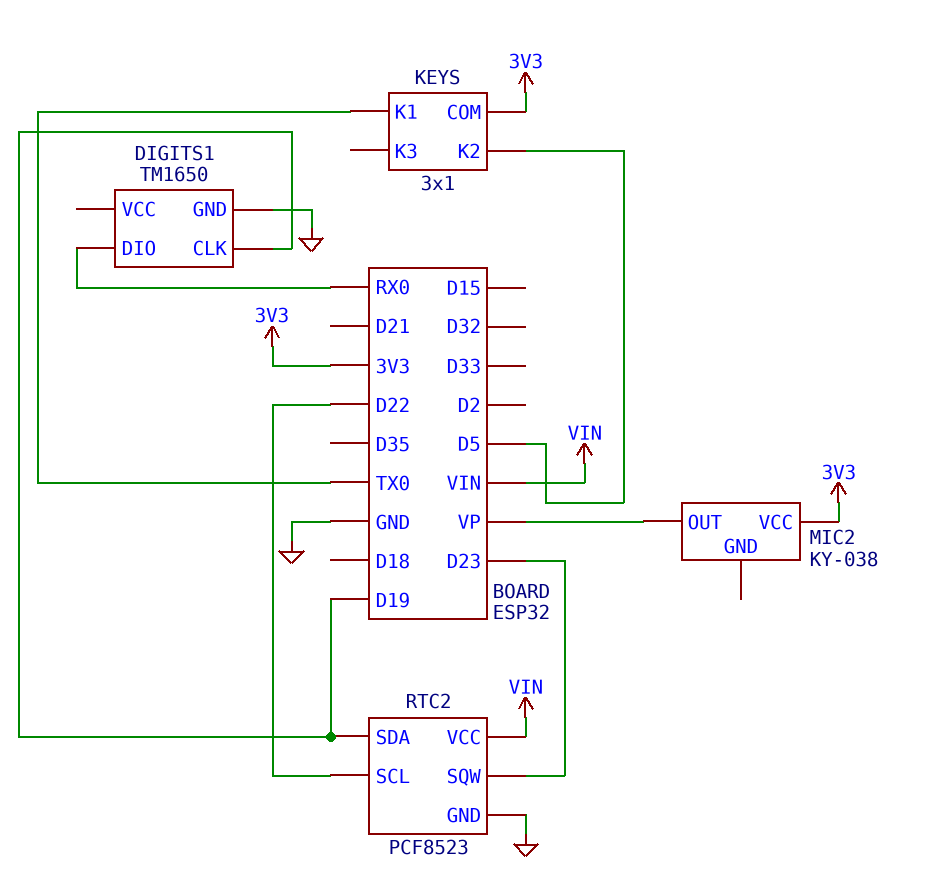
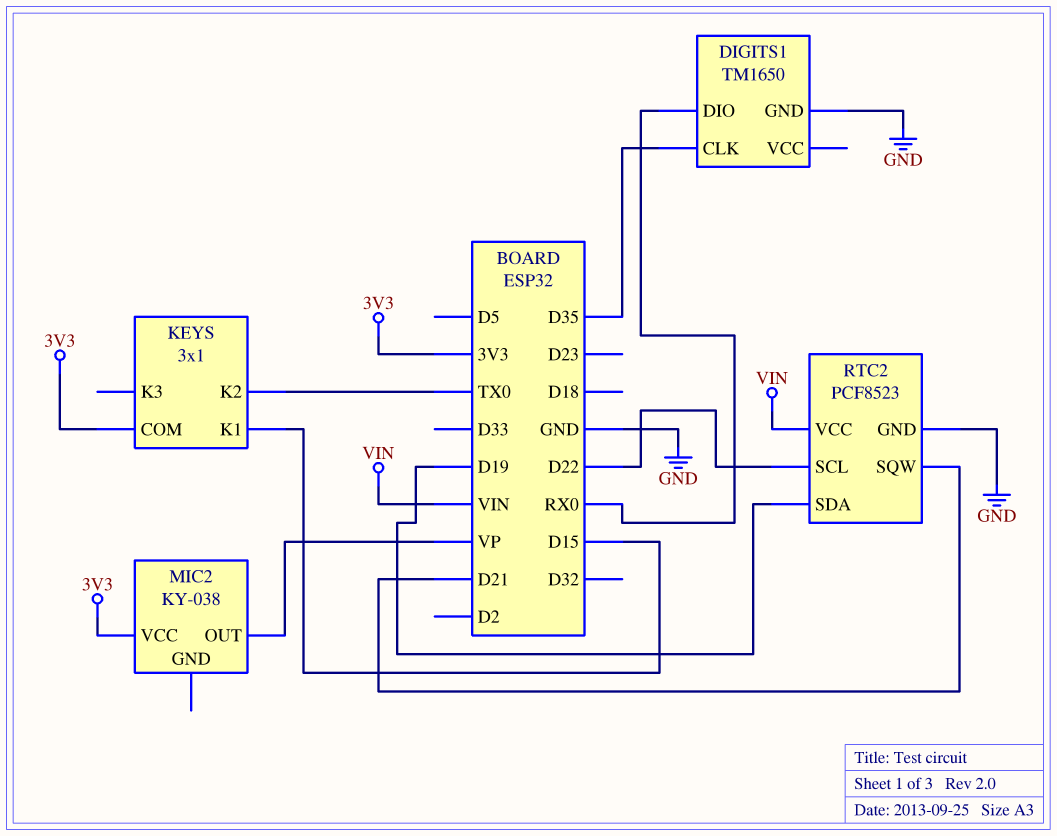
DIGITS1 pin CLK: D19 -> D35
KEYS pin K1: TX0 -> D15
KEYS pin K2: D5 -> TX0
RTC2 pin SQW: D23 -> D21

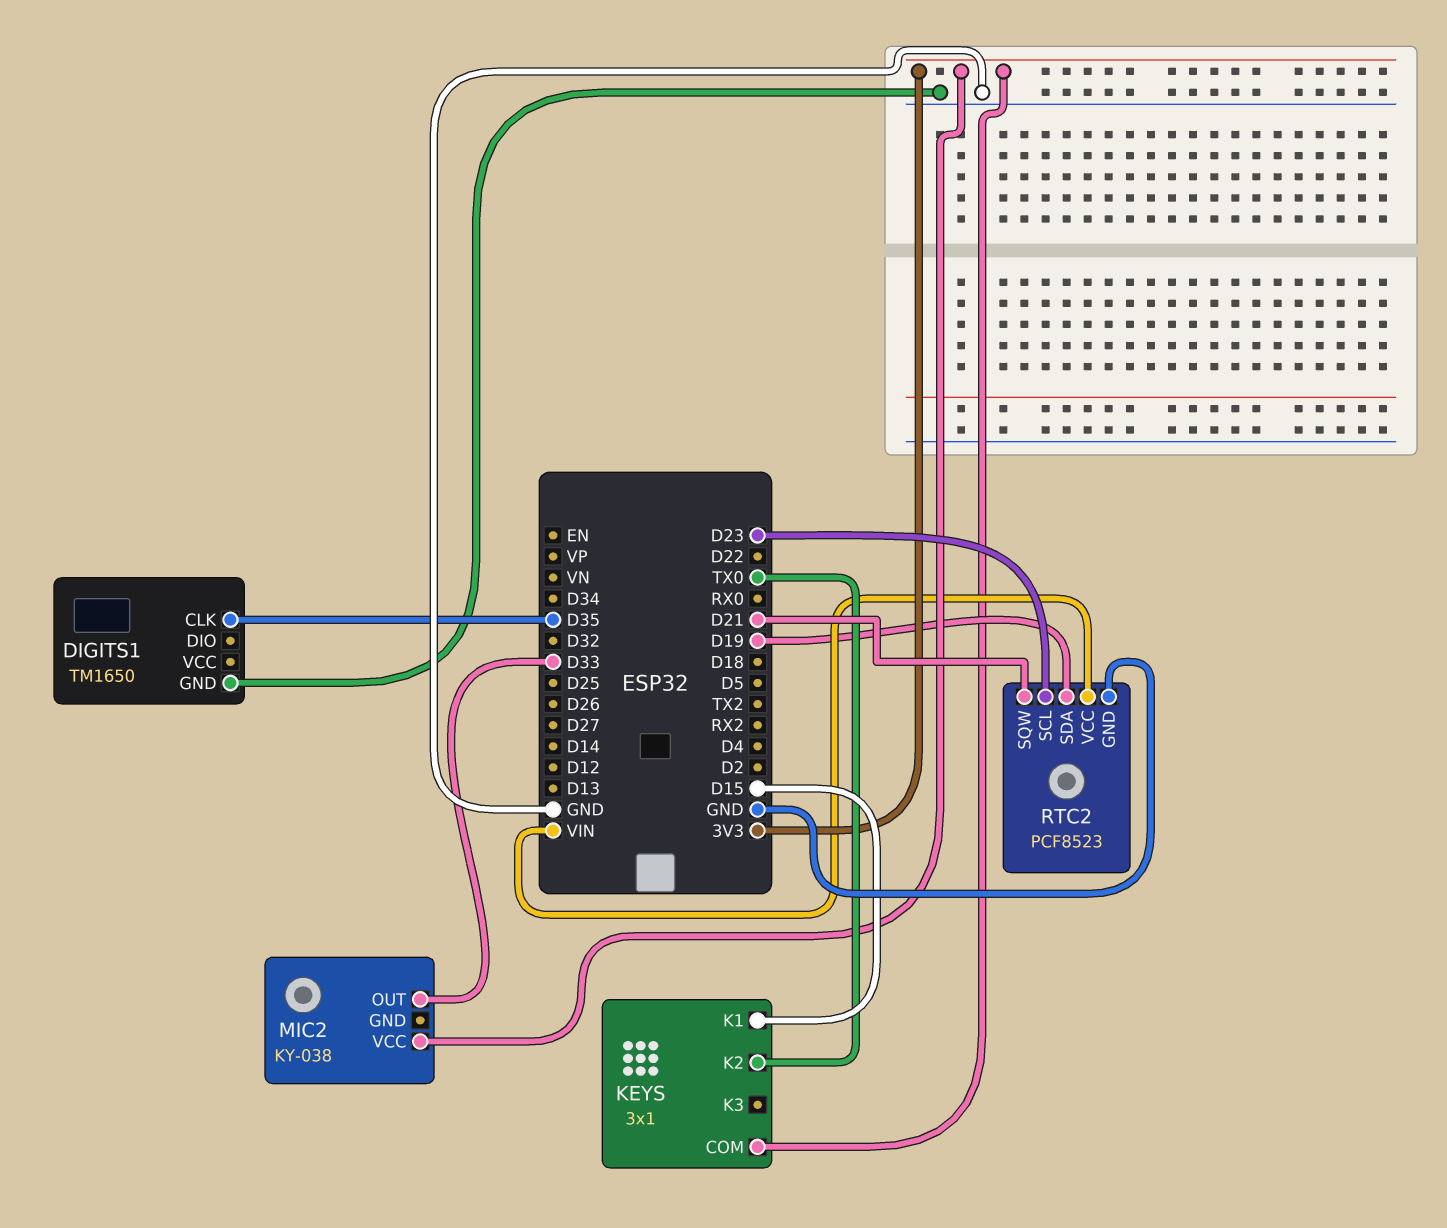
DIGITS1 pin DIO: RX0 -> none
MIC2 pin OUT: VP -> D33
RTC2 pin SCL: D22 -> D23

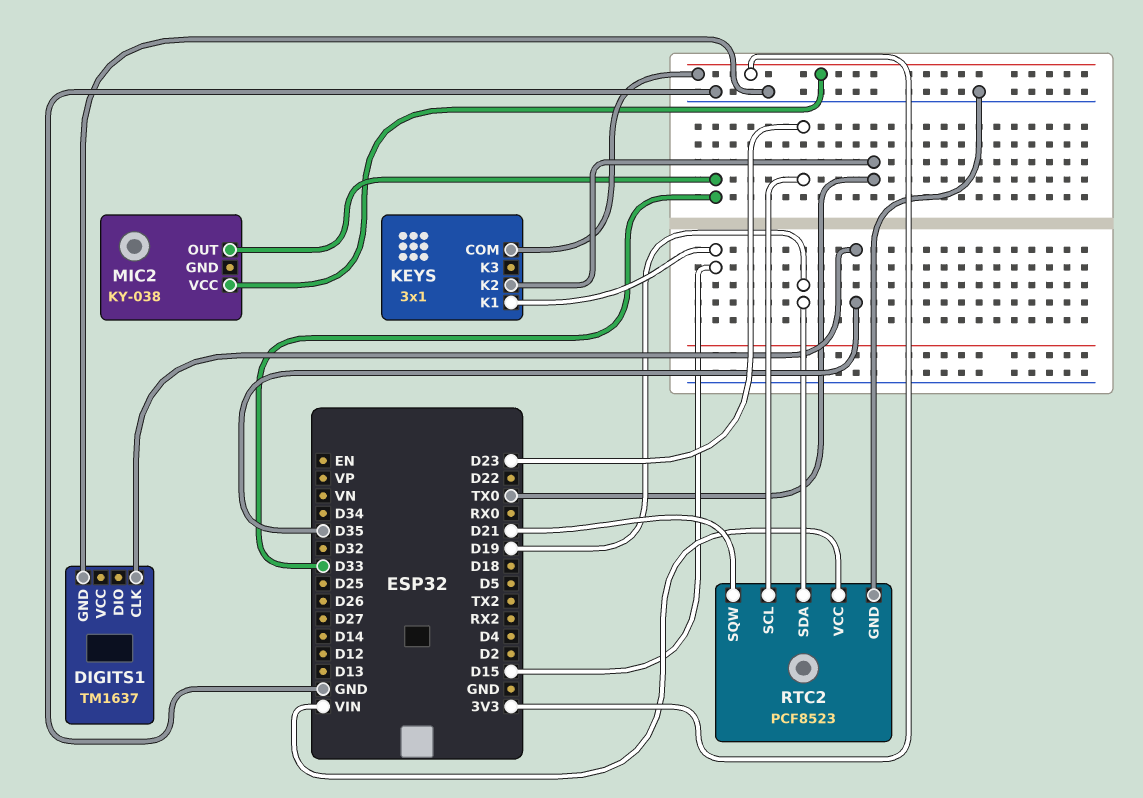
DIGITS1: TM1650 -> TM1637

